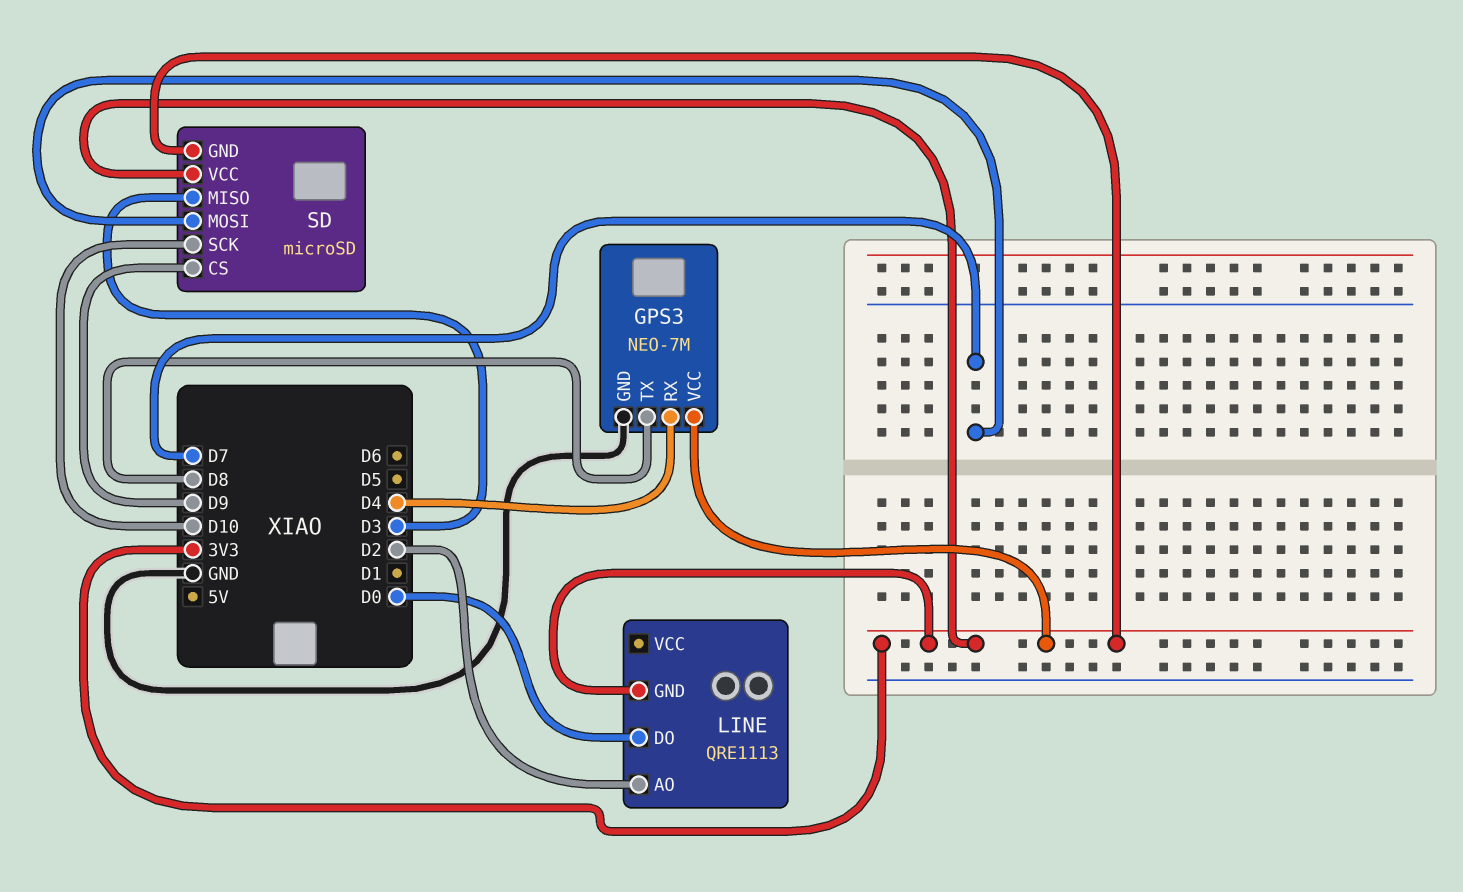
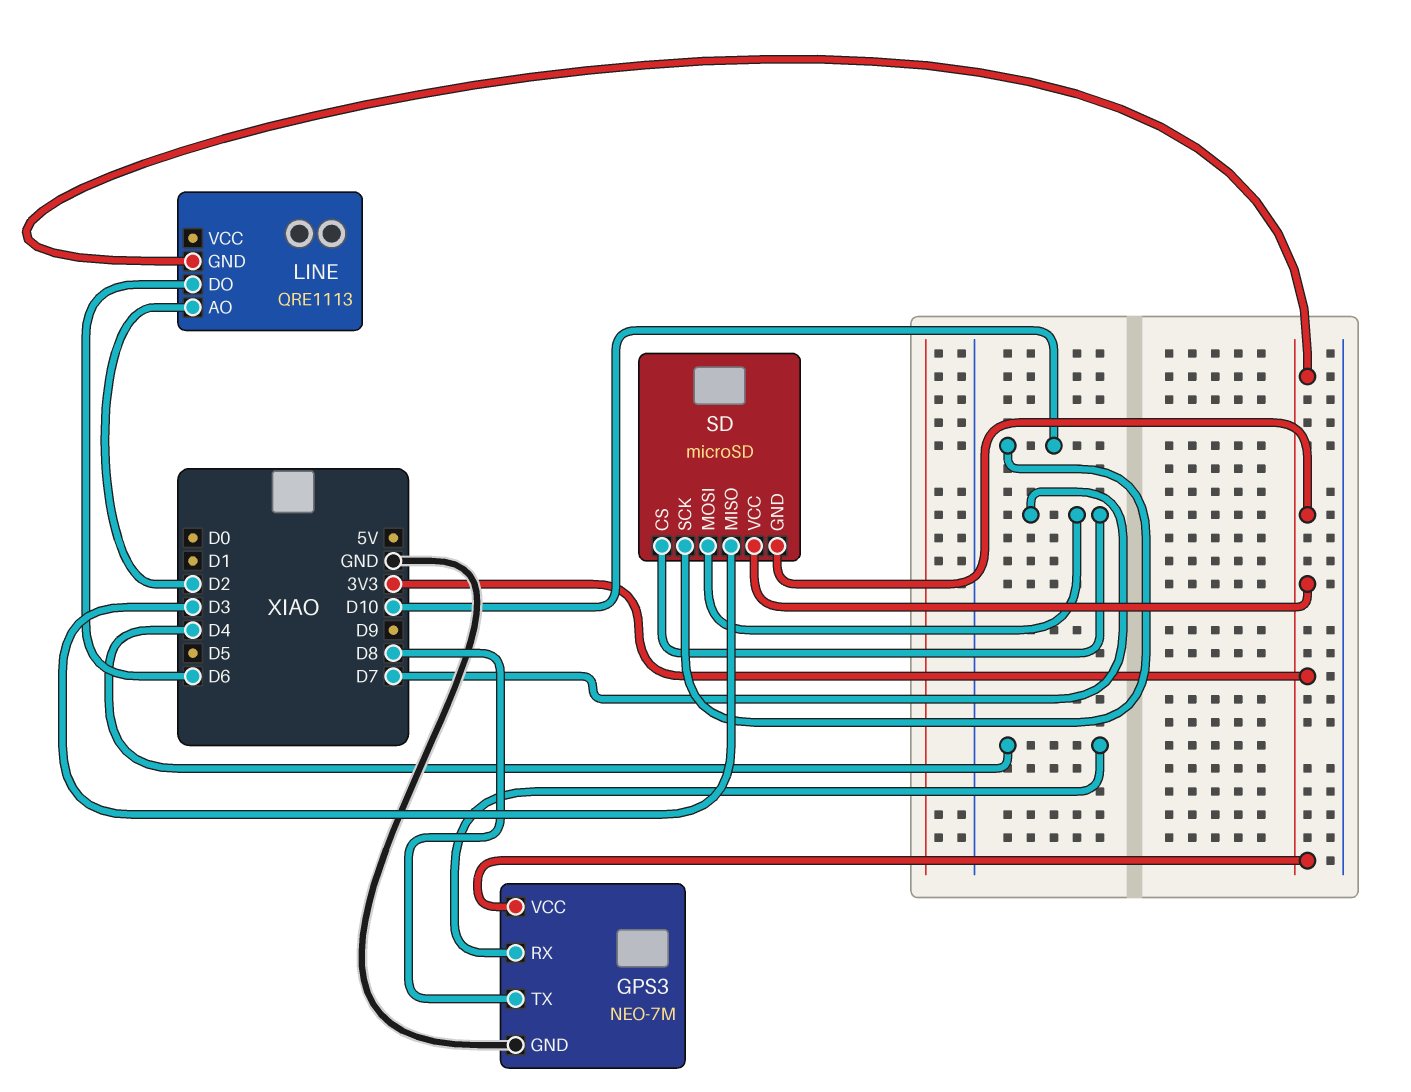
LINE pin DO: D0 -> D6
SD pin CS: D9 -> D7

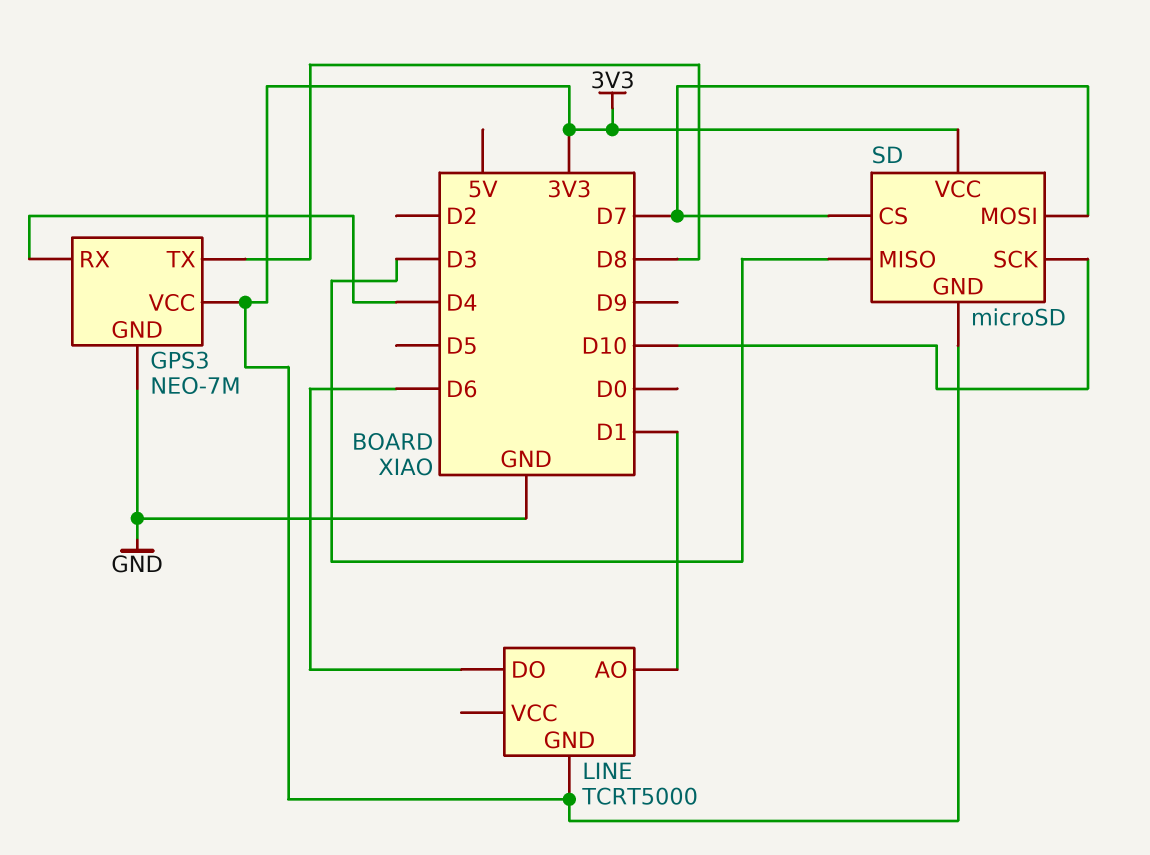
LINE: QRE1113 -> TCRT5000
LINE pin AO: D2 -> D1

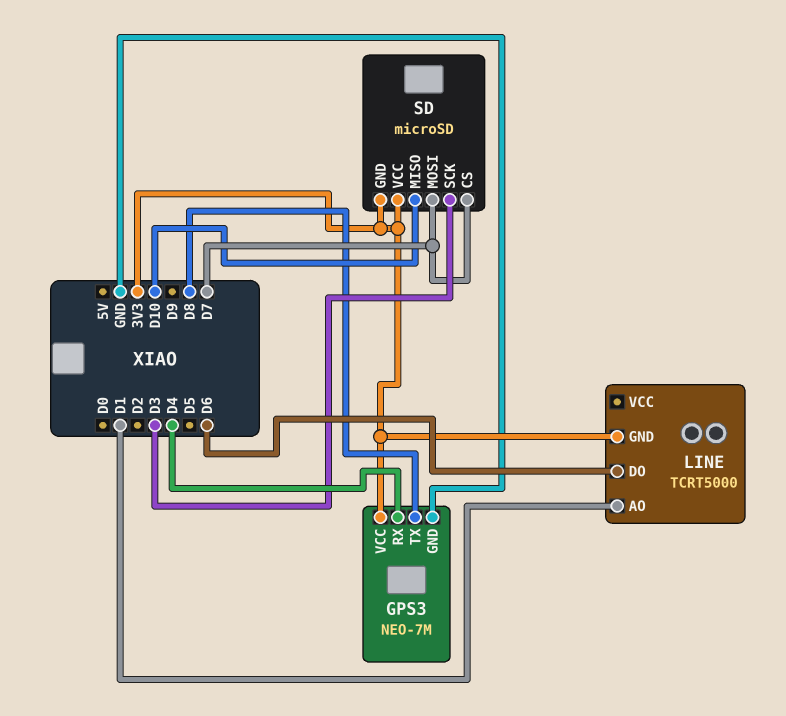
SD pin MISO: D3 -> D10
SD pin SCK: D10 -> D3

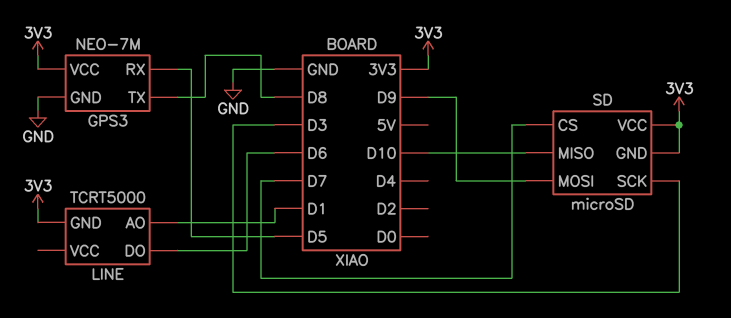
GPS3 pin RX: D4 -> D5
SD pin MOSI: D7 -> D9

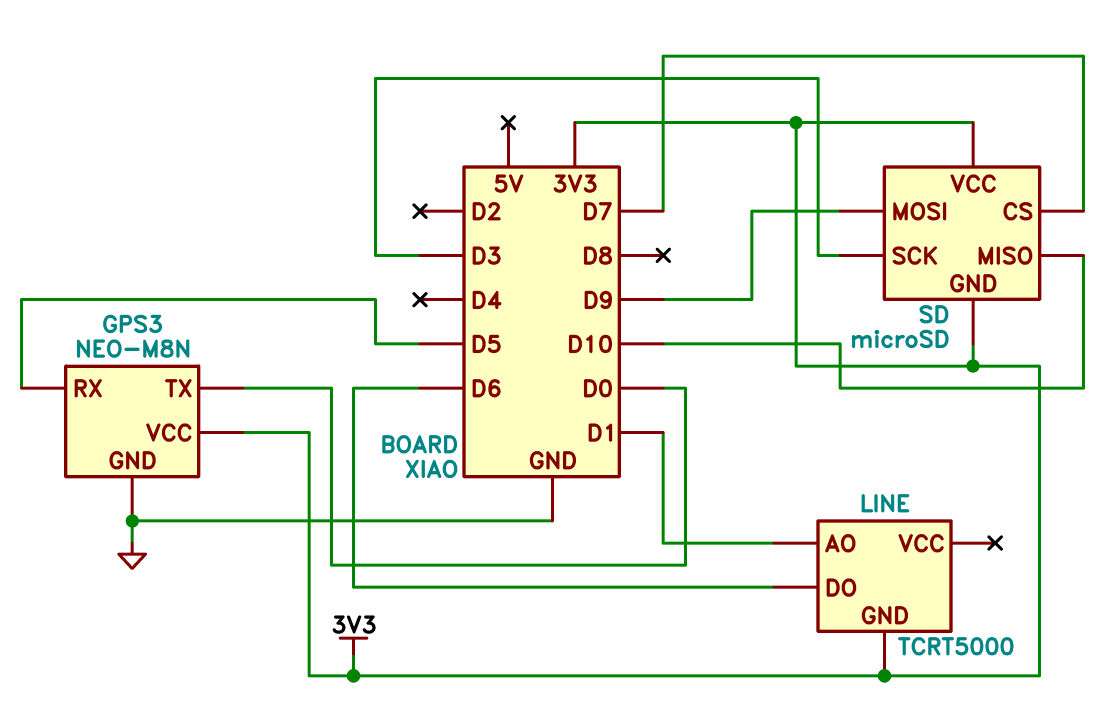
GPS3: NEO-7M -> NEO-M8N
GPS3 pin TX: D8 -> D0

